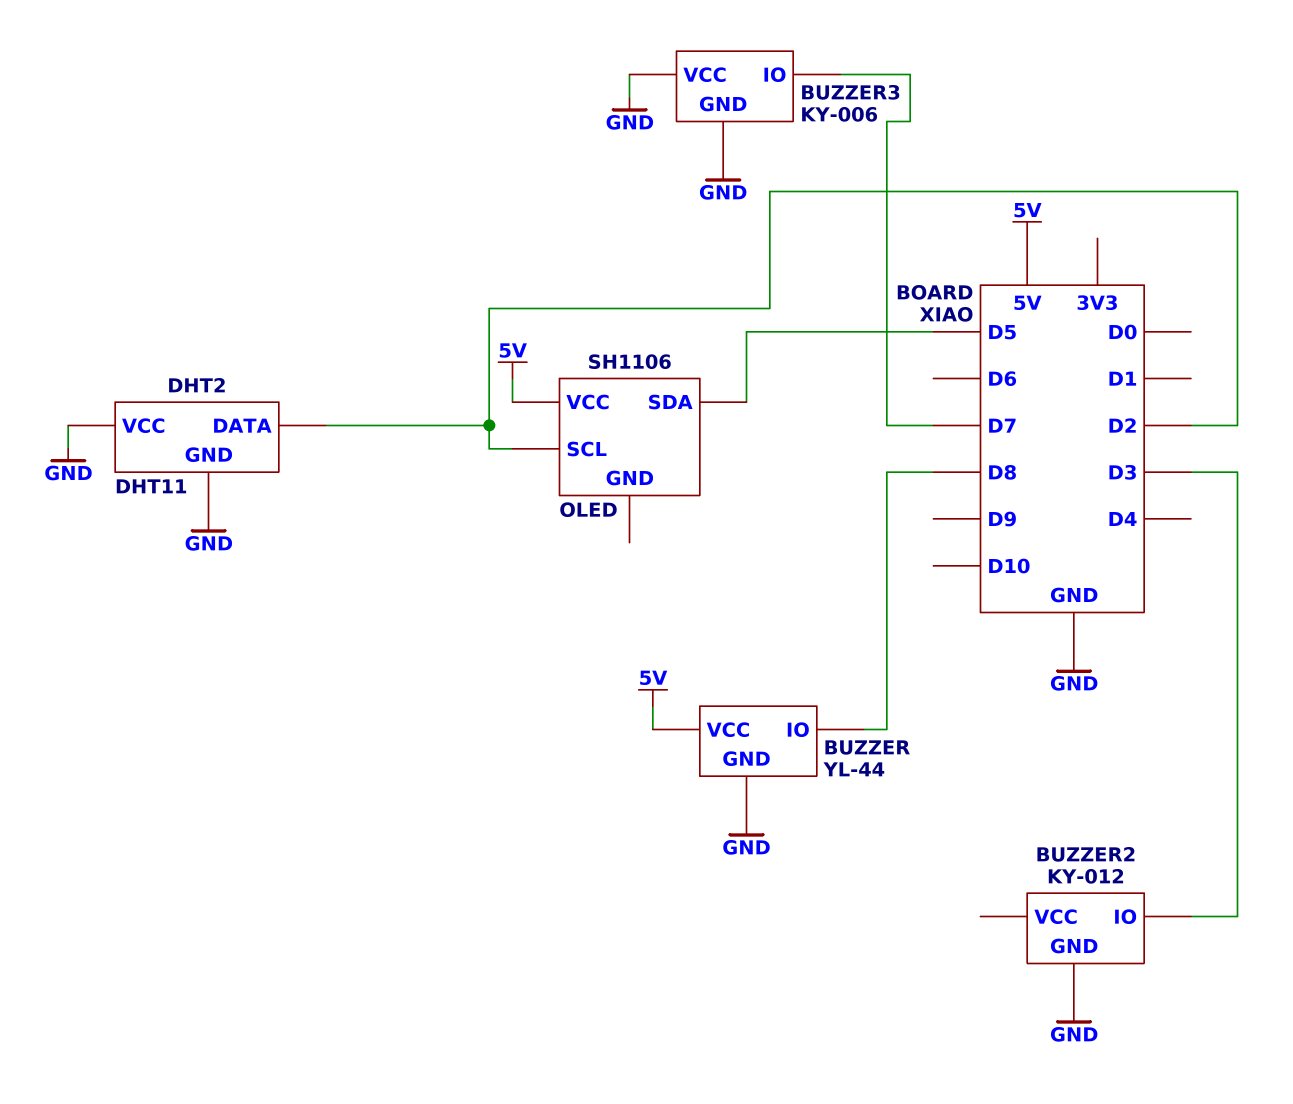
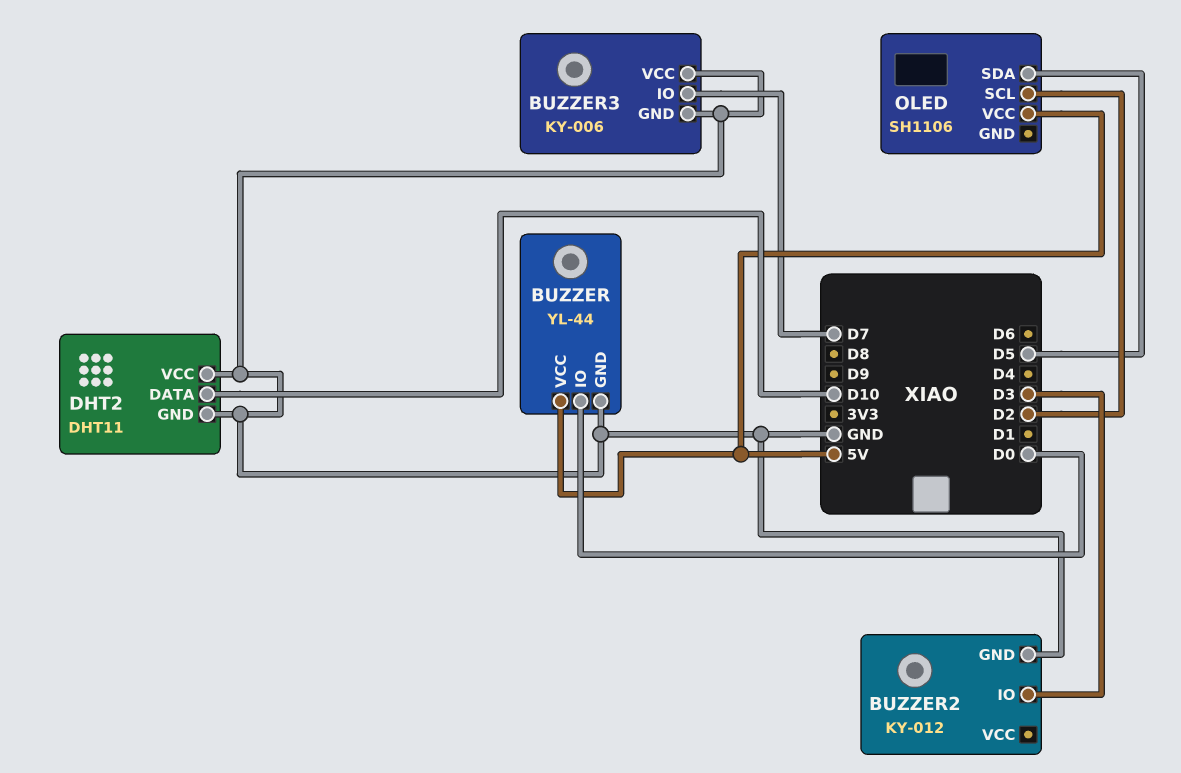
BUZZER pin IO: D8 -> D0
DHT2 pin DATA: D2 -> D10

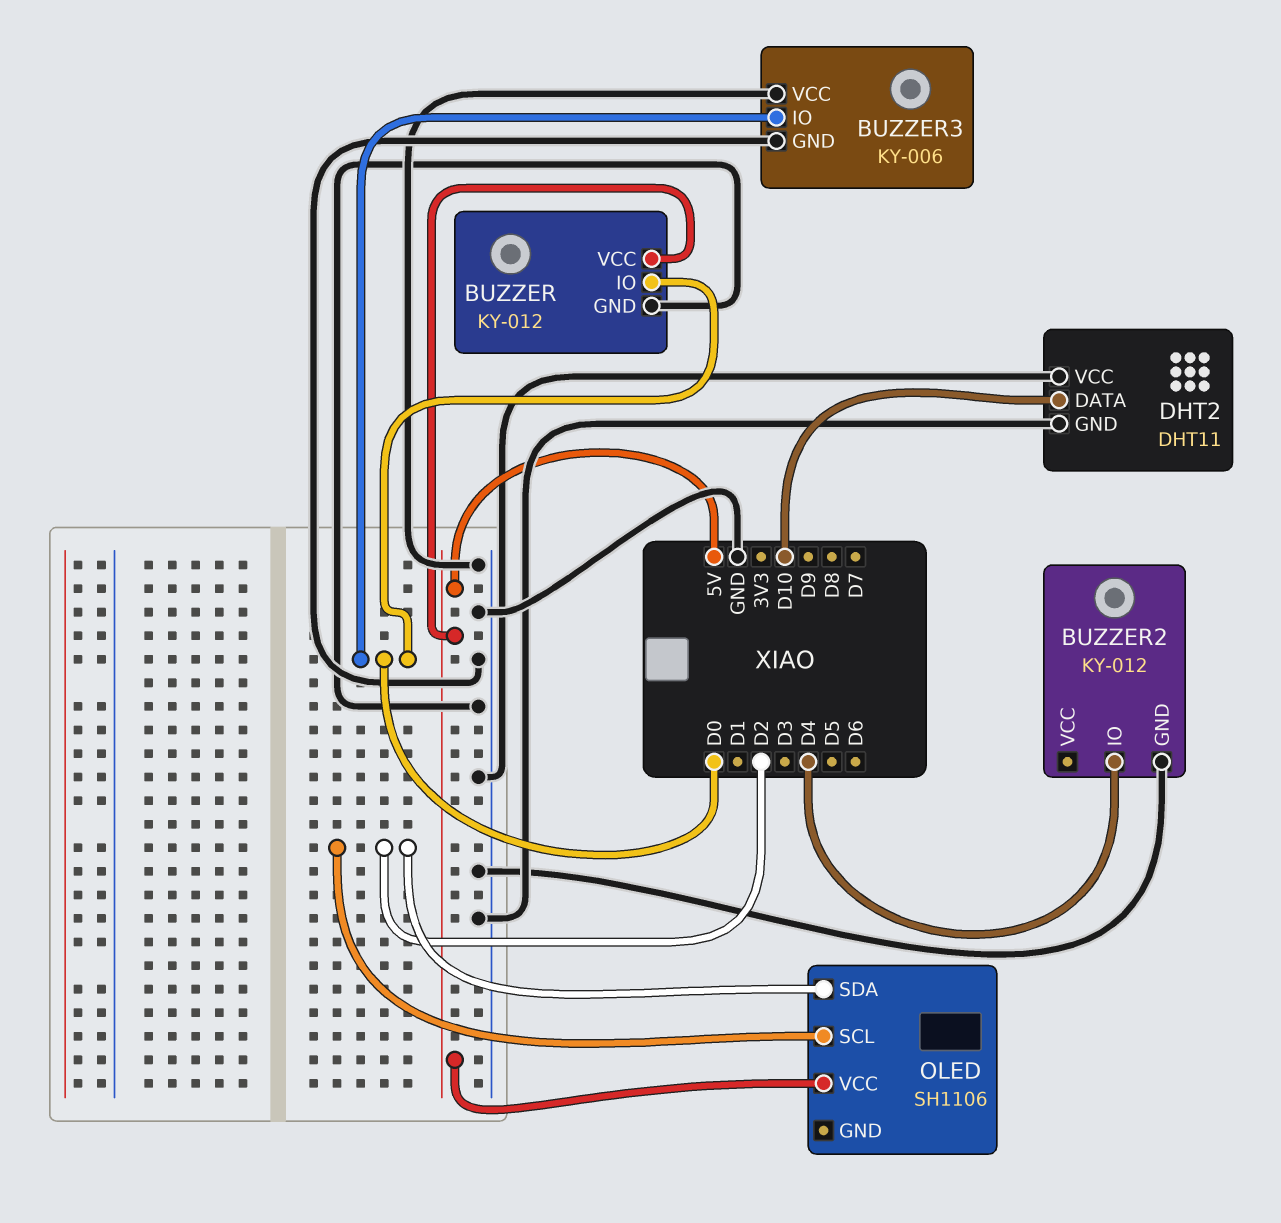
BUZZER: YL-44 -> KY-012
BUZZER2 pin IO: D3 -> D4
BUZZER3 pin IO: D7 -> D0
OLED pin SDA: D5 -> D2

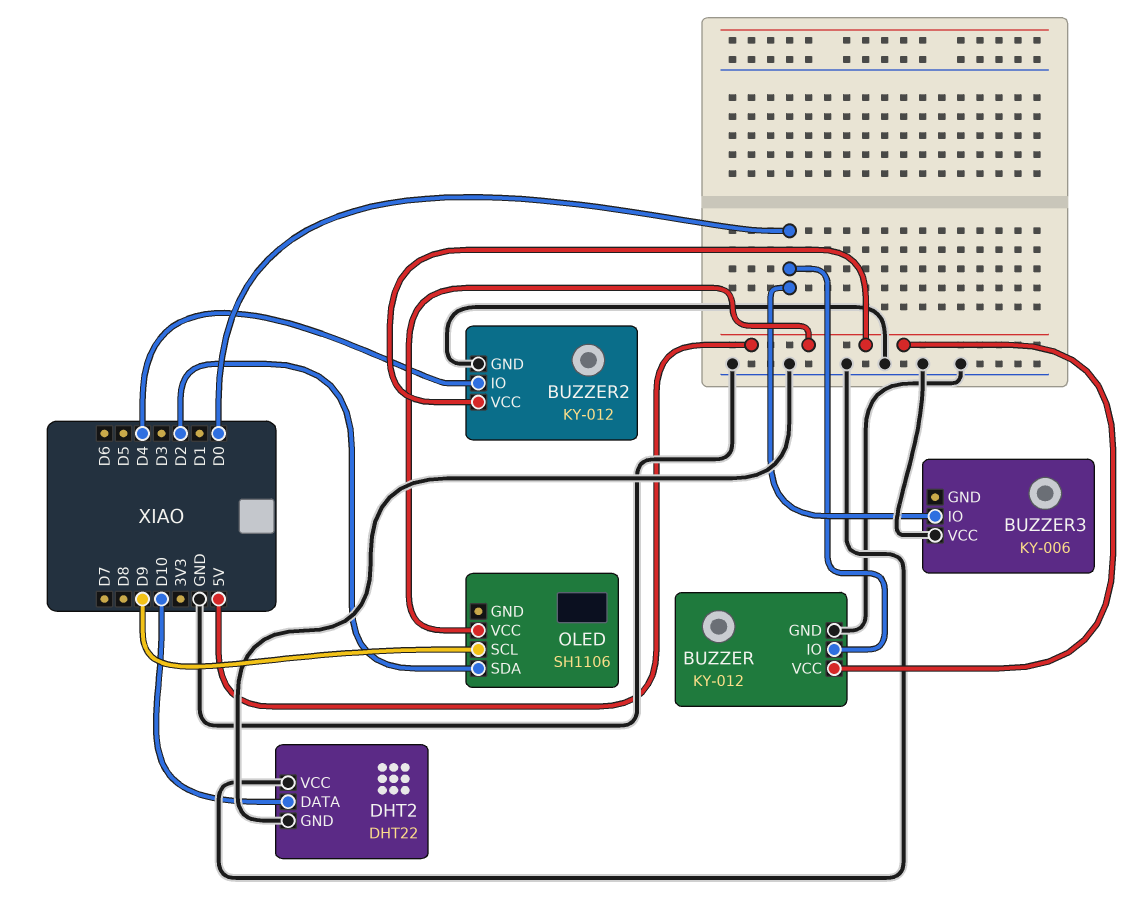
BUZZER2 pin VCC: none -> 5V
BUZZER3 pin GND: GND -> none
DHT2: DHT11 -> DHT22
OLED pin SCL: D2 -> D9

